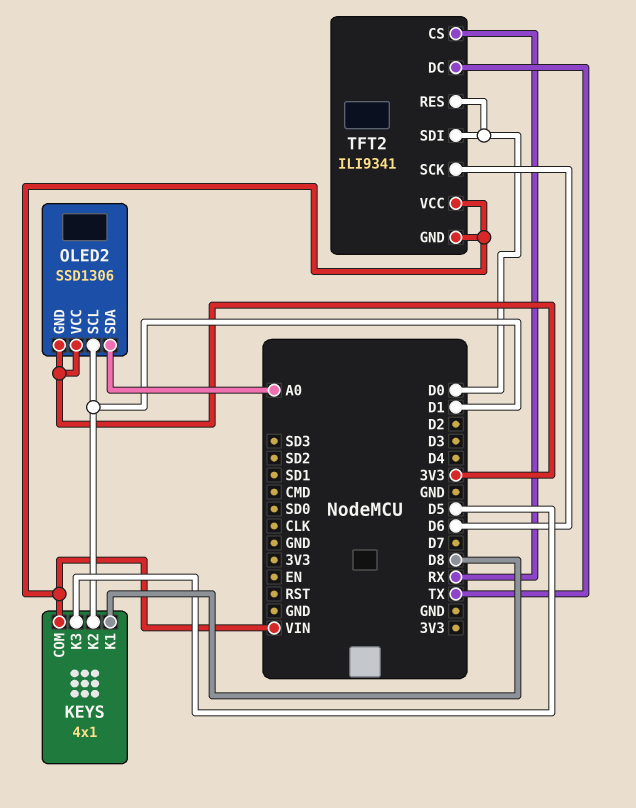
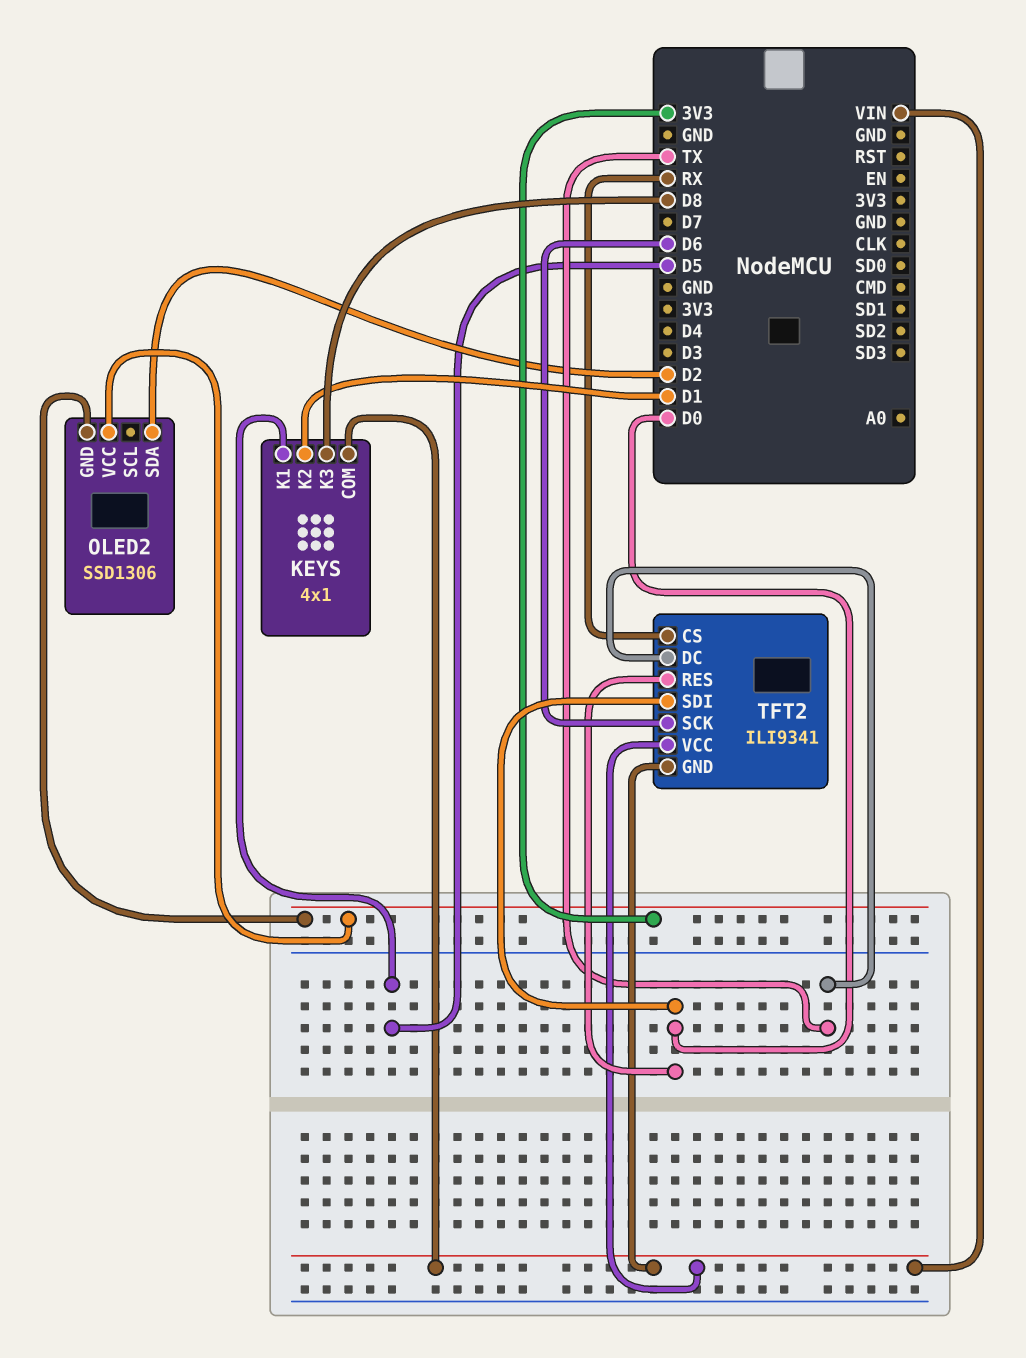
KEYS pin K1: D8 -> D5
KEYS pin K3: D5 -> D8
OLED2 pin SCL: D1 -> none
OLED2 pin SDA: A0 -> D2

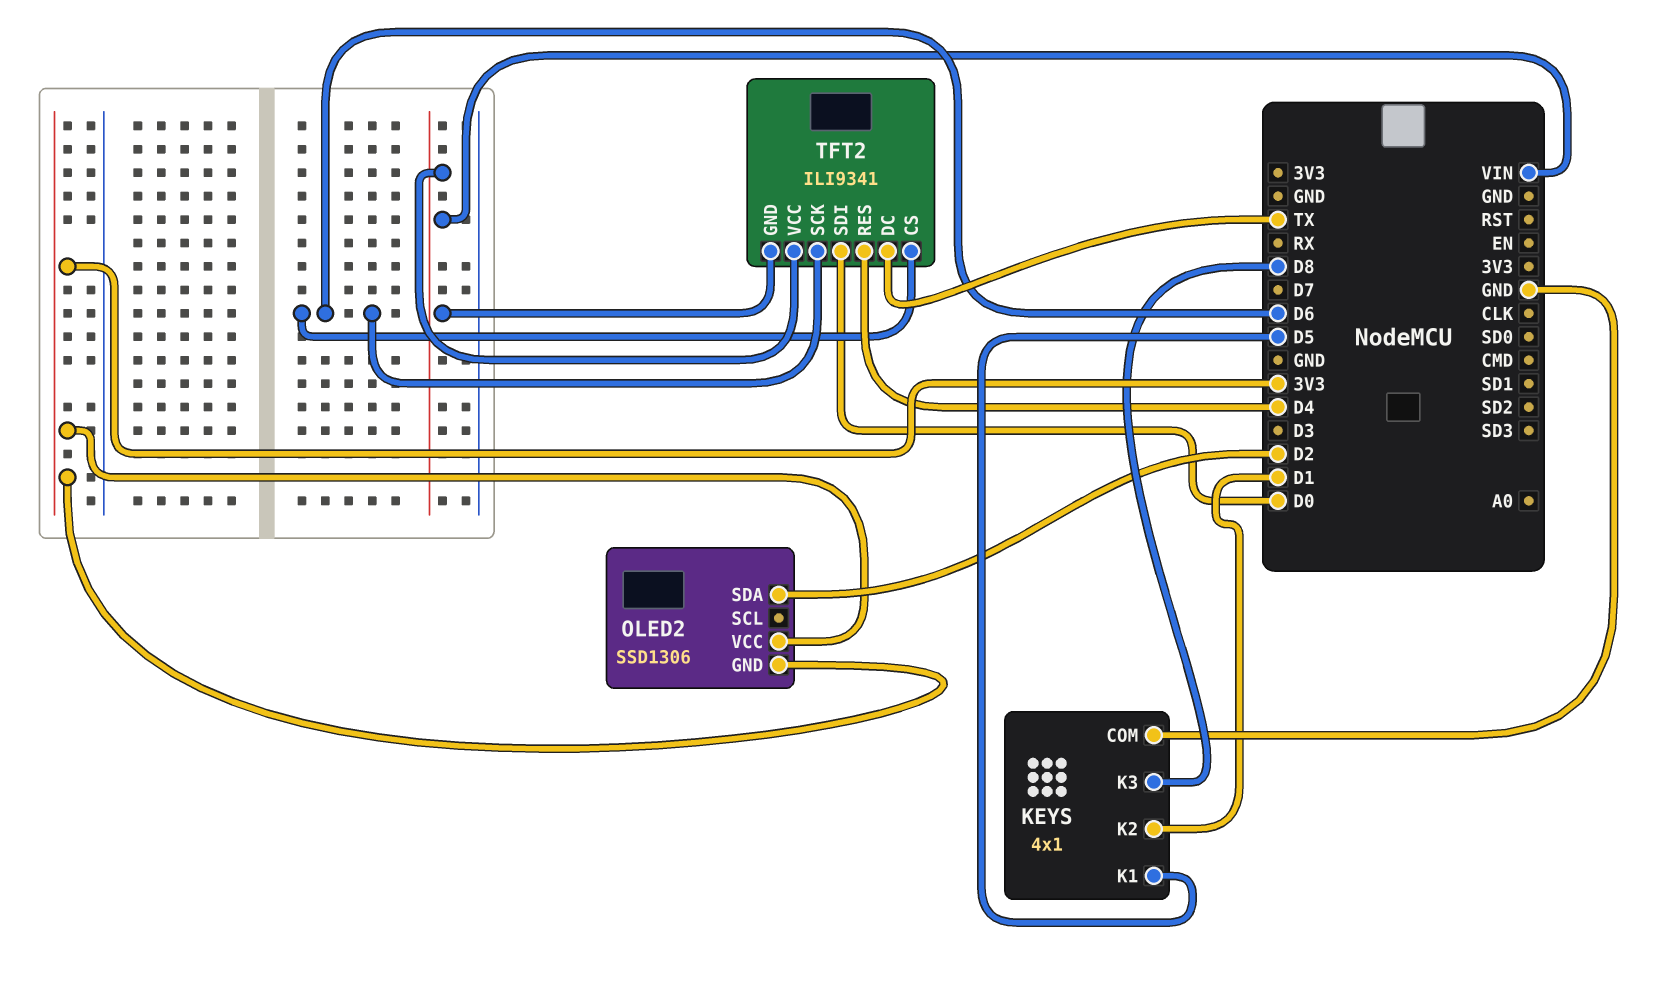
KEYS pin COM: VIN -> GND
TFT2 pin CS: RX -> D6
TFT2 pin RES: D0 -> D4

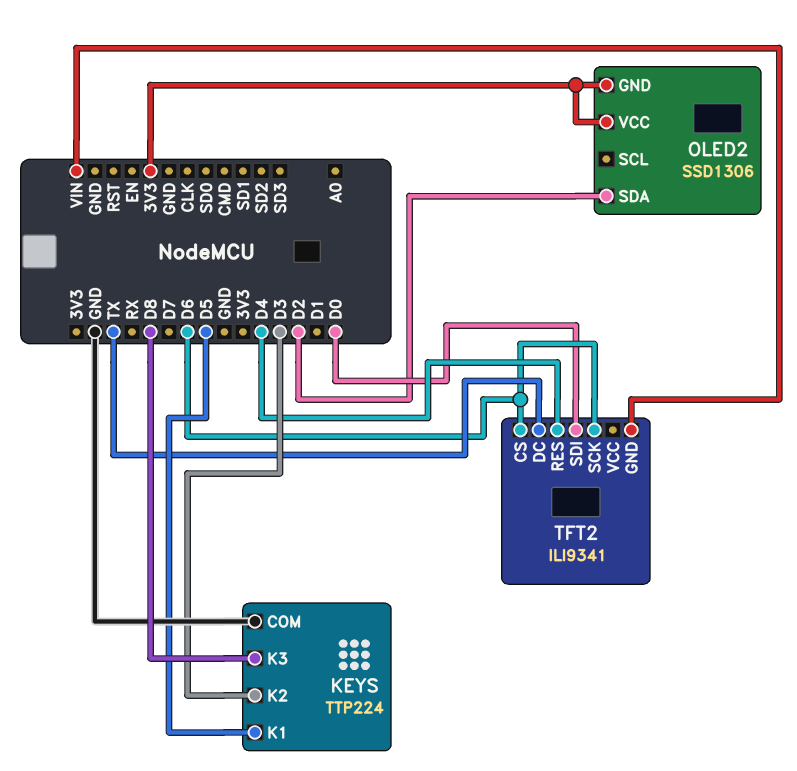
KEYS: 4x1 -> TTP224
KEYS pin K2: D1 -> D3
TFT2 pin VCC: VIN -> none

